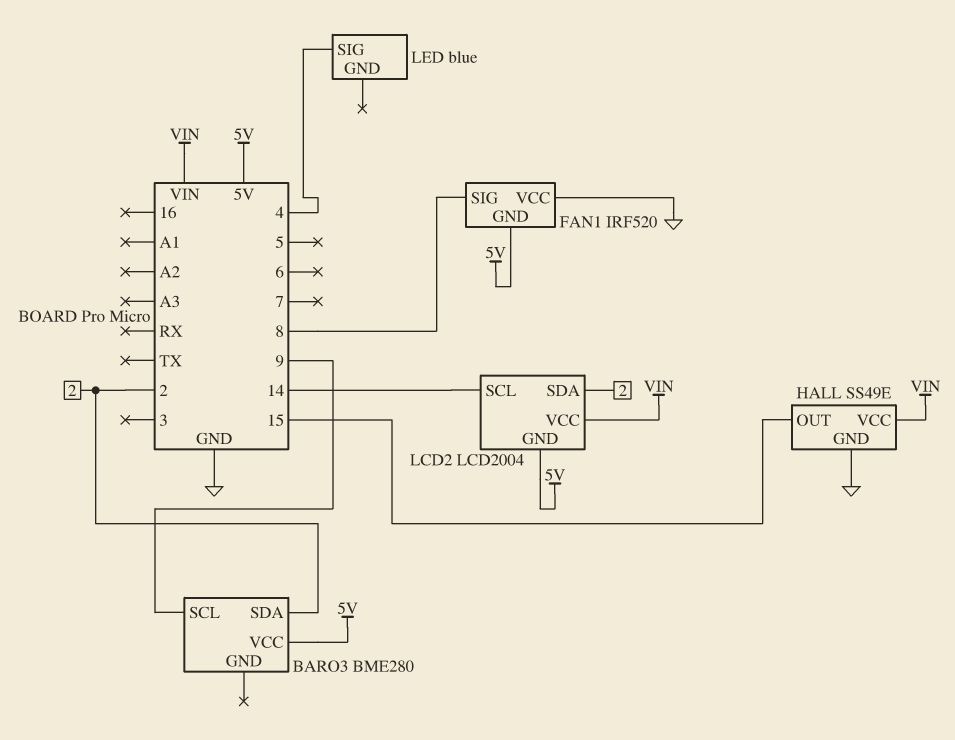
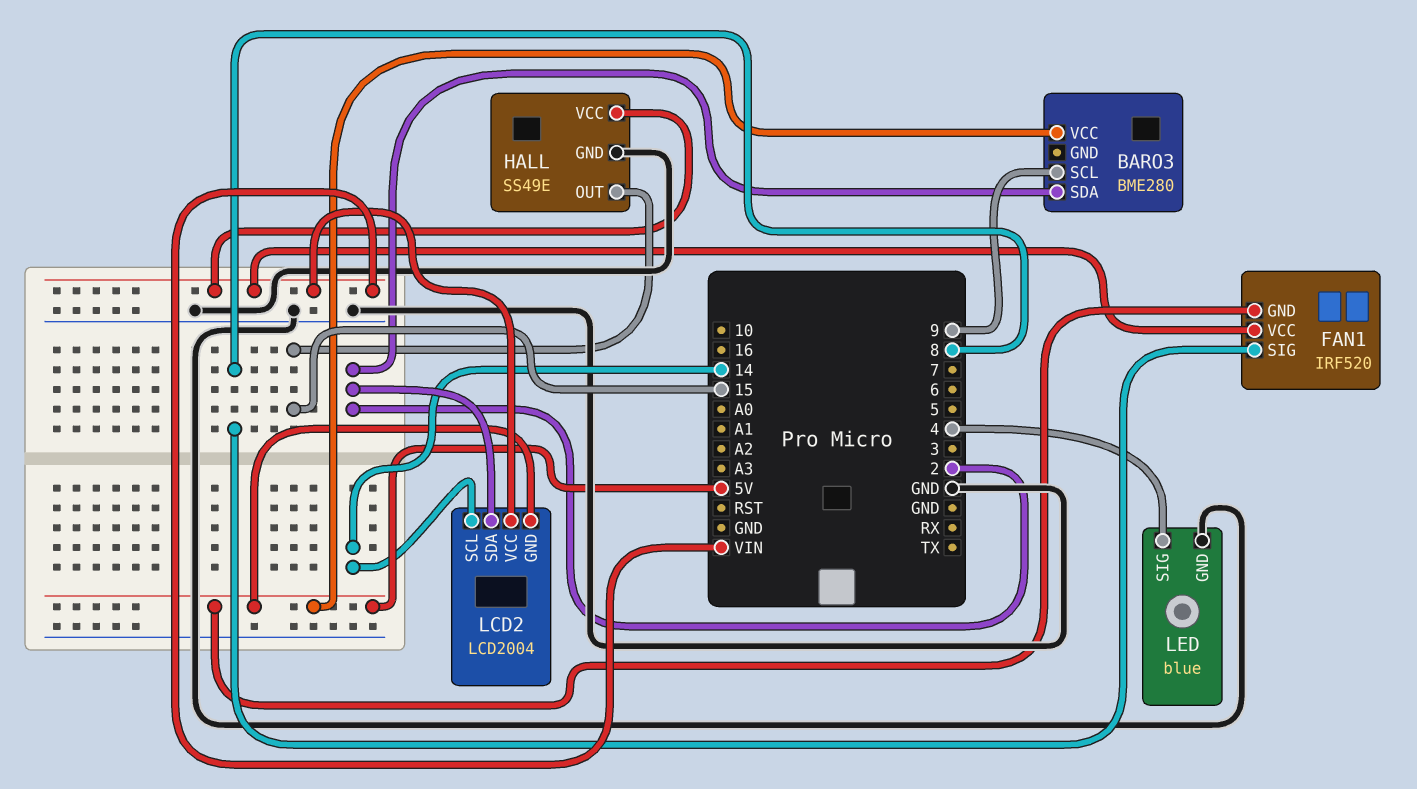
FAN1 pin VCC: GND -> VIN
LED pin GND: none -> GND

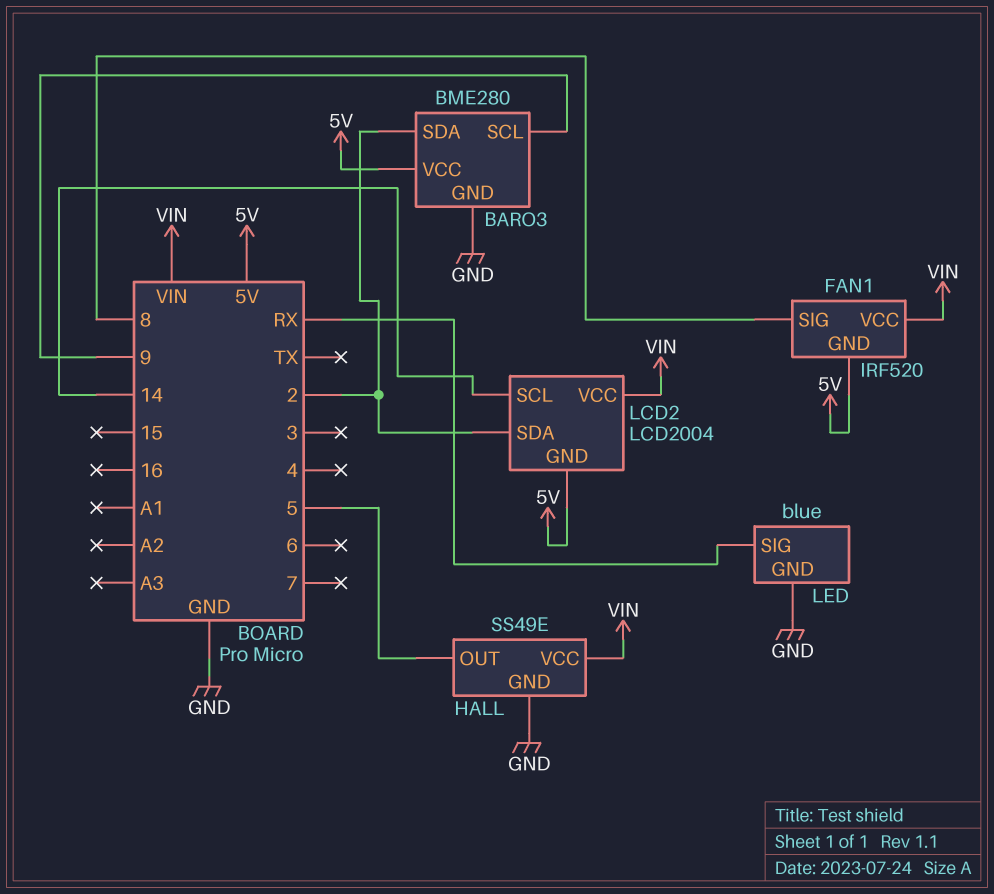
BARO3 pin GND: none -> GND
HALL pin OUT: 15 -> 5
LED pin SIG: 4 -> RX

